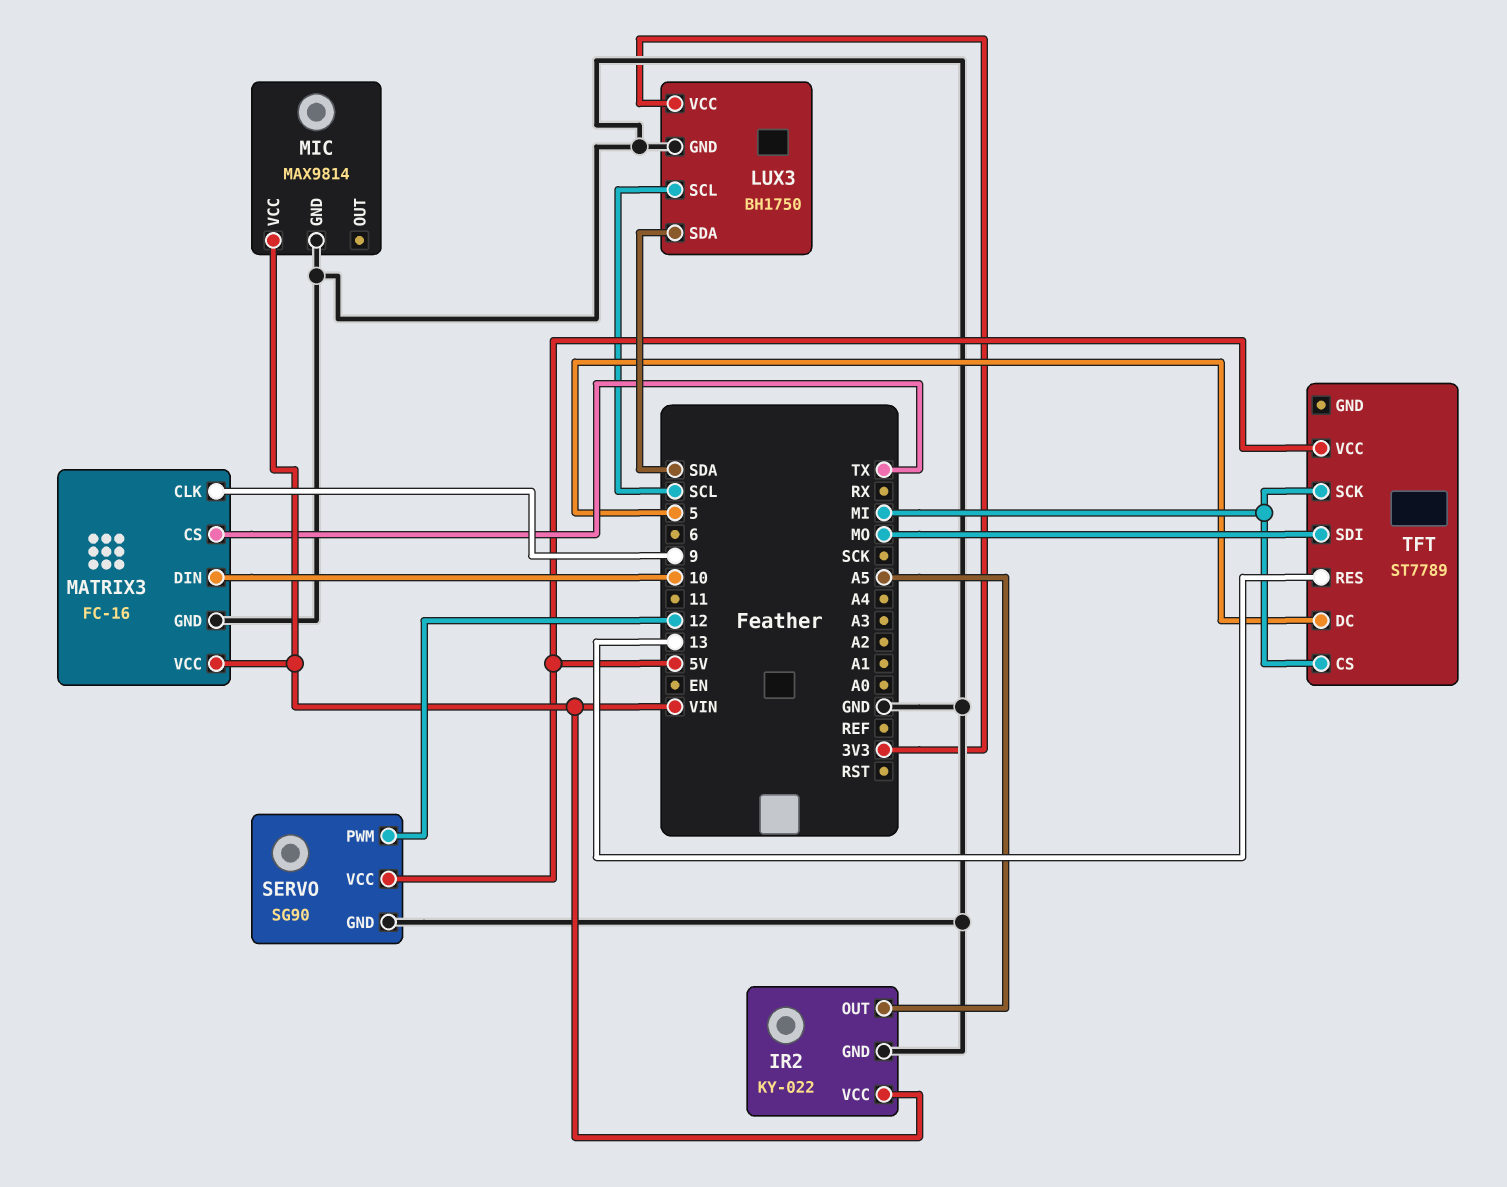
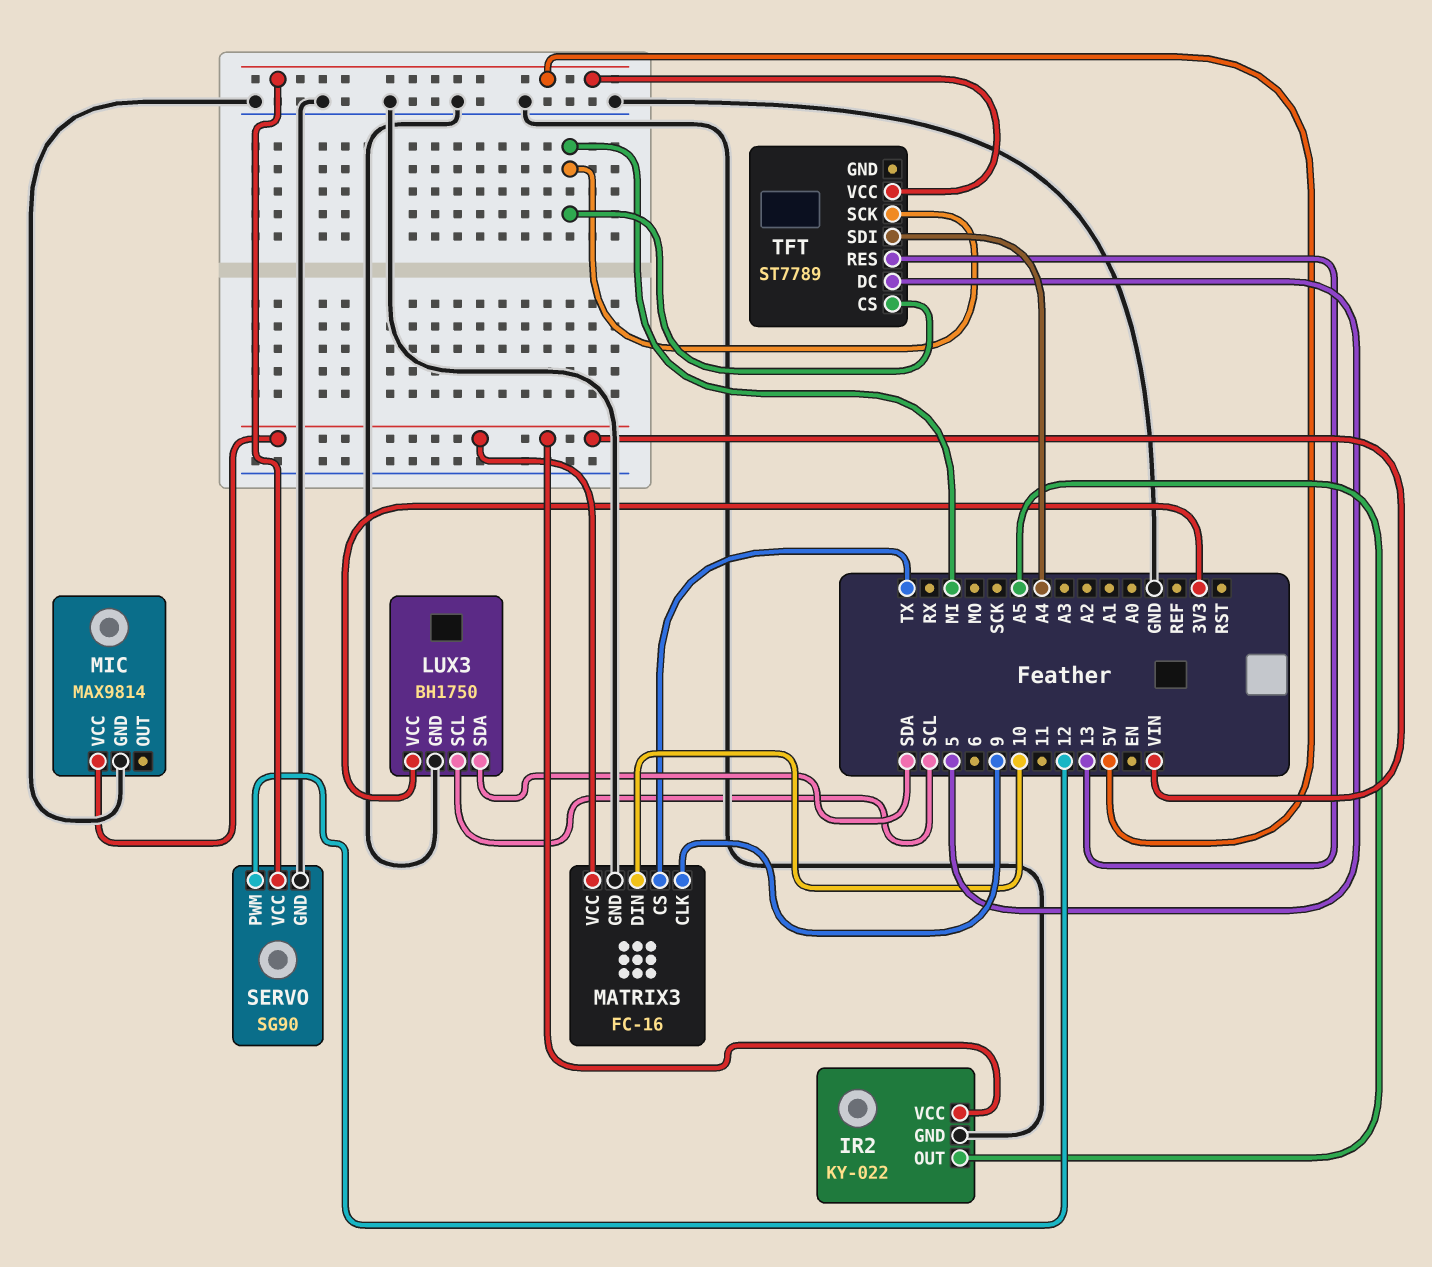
TFT pin SDI: MO -> A4

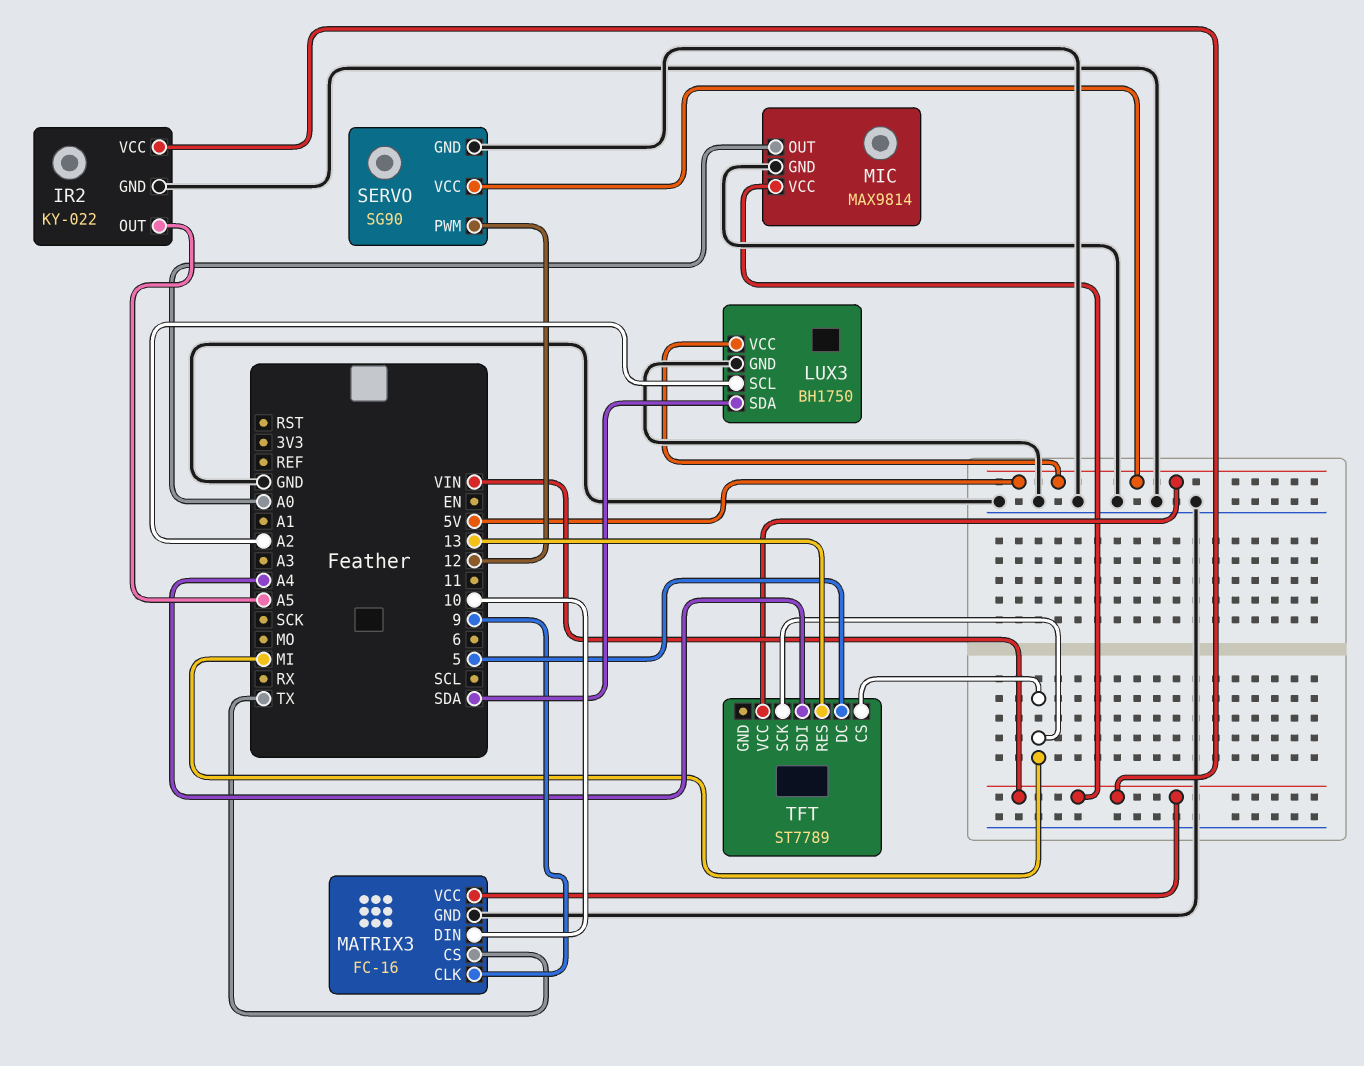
LUX3 pin SCL: SCL -> A2
LUX3 pin VCC: 3V3 -> 5V
MIC pin OUT: none -> A0

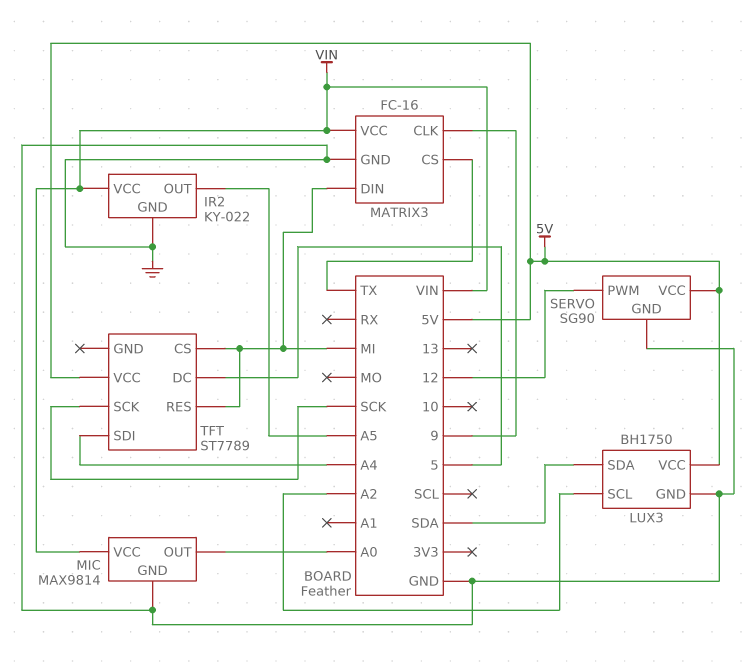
MATRIX3 pin DIN: 10 -> MI
TFT pin RES: 13 -> MI
TFT pin SCK: MI -> SCK

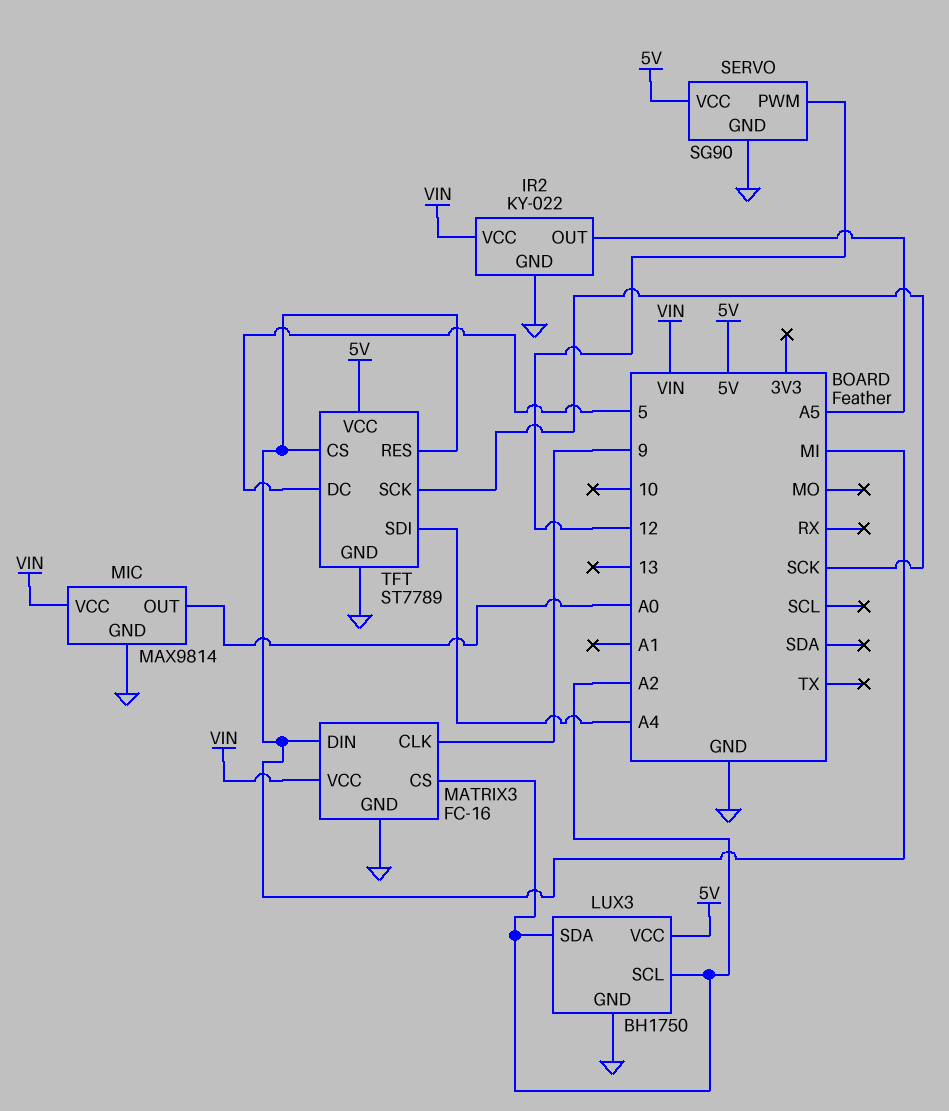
LUX3 pin SDA: SDA -> A2
MATRIX3 pin CS: TX -> A2
TFT pin GND: none -> GND

